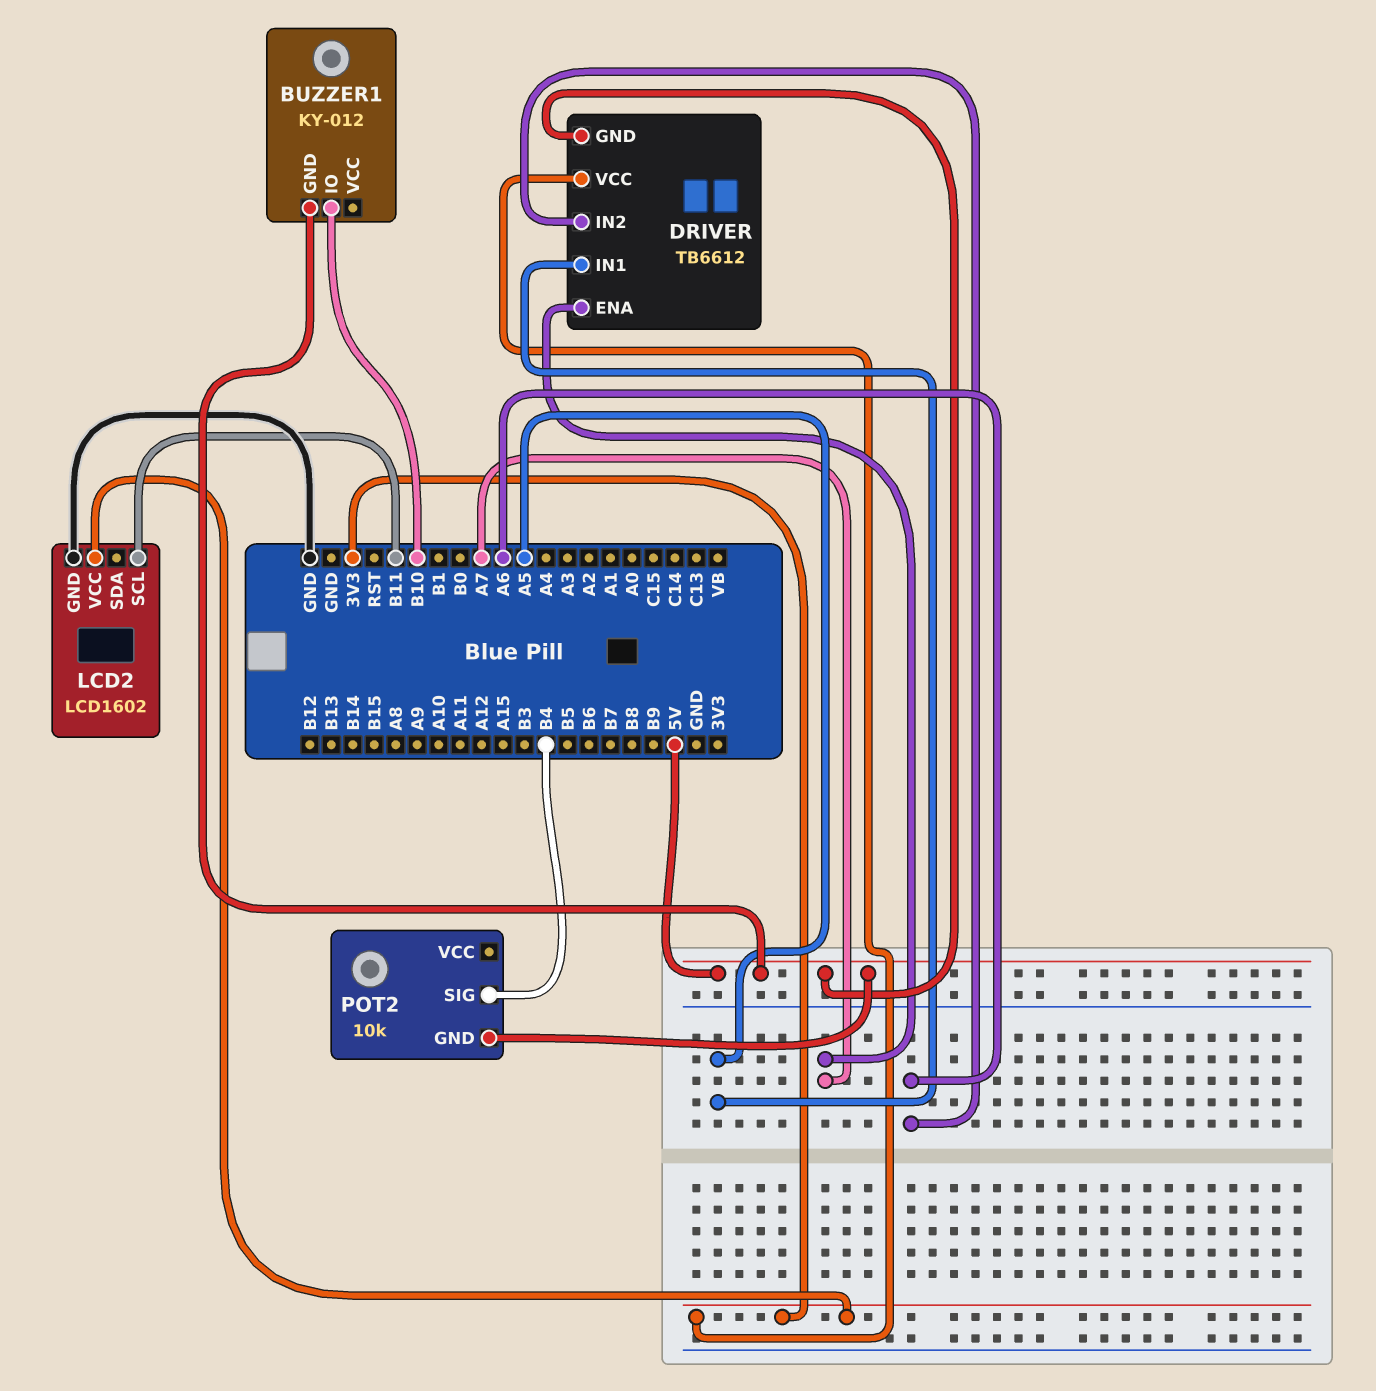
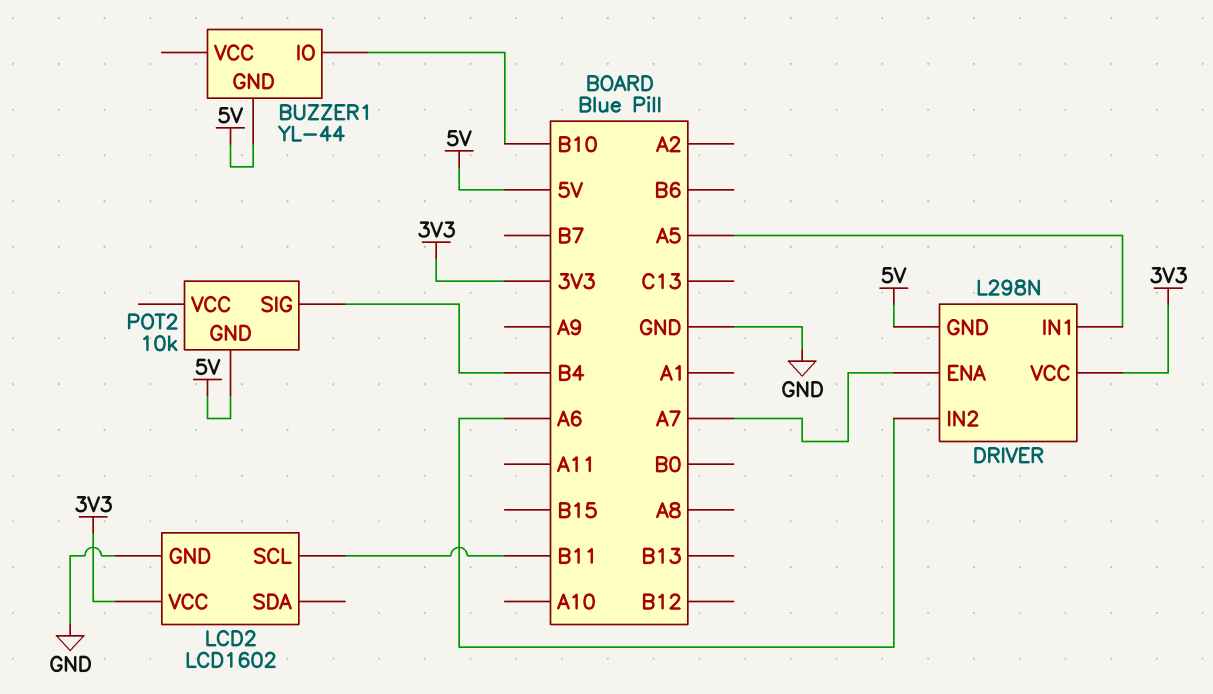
BUZZER1: KY-012 -> YL-44
DRIVER: TB6612 -> L298N

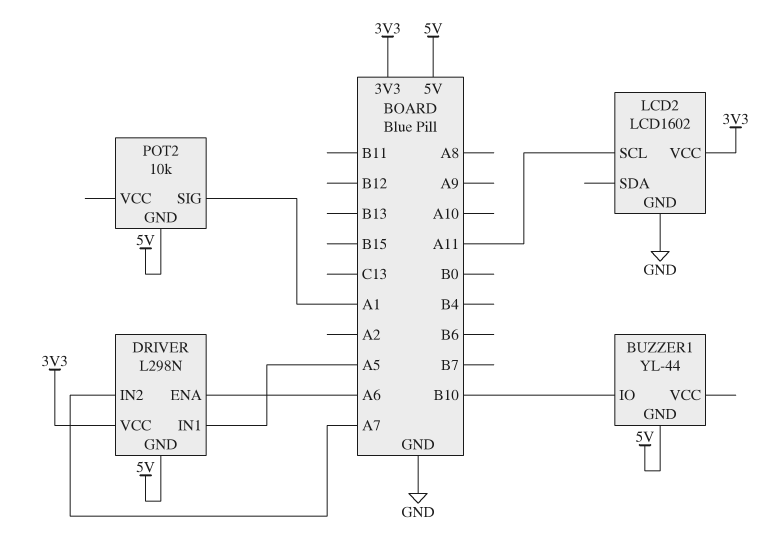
DRIVER pin ENA: A7 -> A6
DRIVER pin IN2: A6 -> A7
LCD2 pin SCL: B11 -> A11
POT2 pin SIG: B4 -> A1

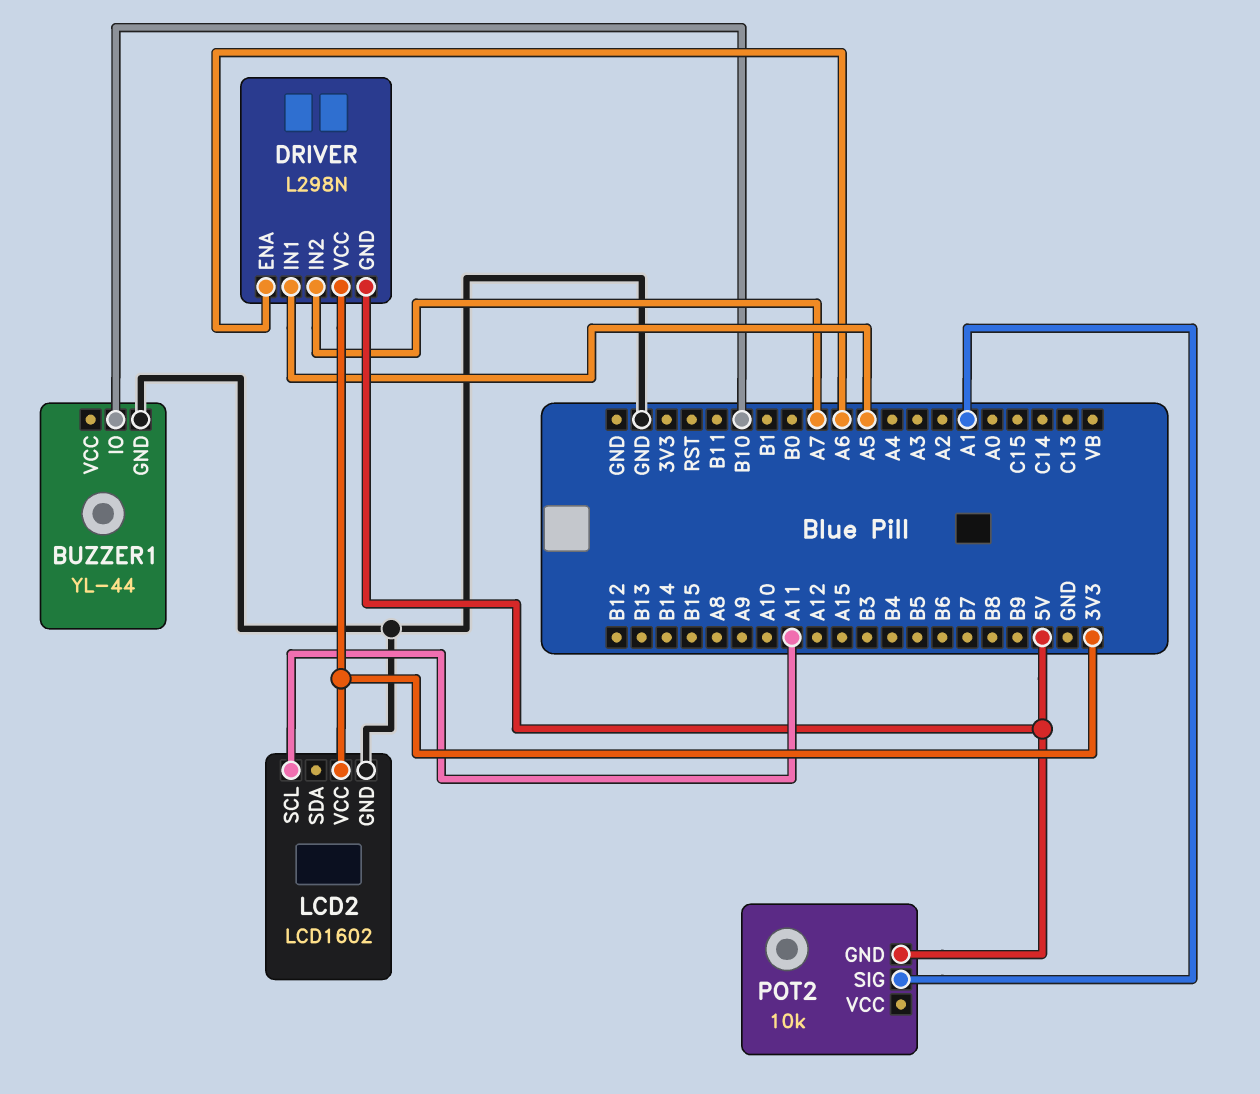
BUZZER1 pin GND: 5V -> GND

